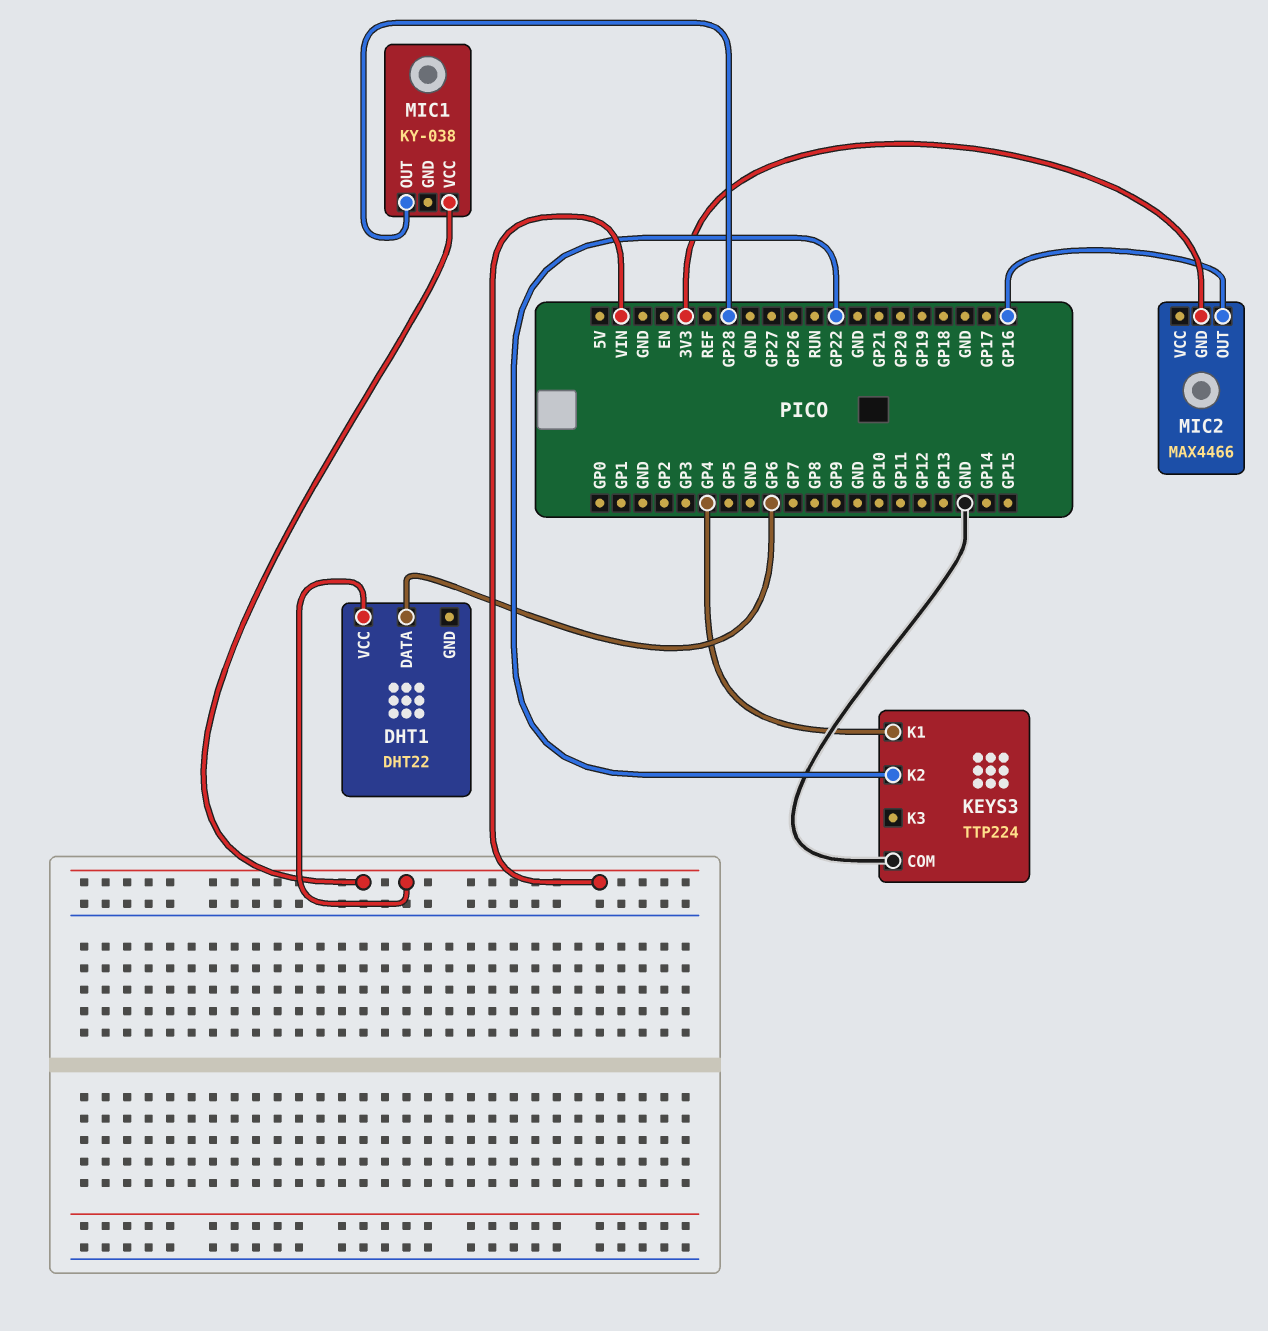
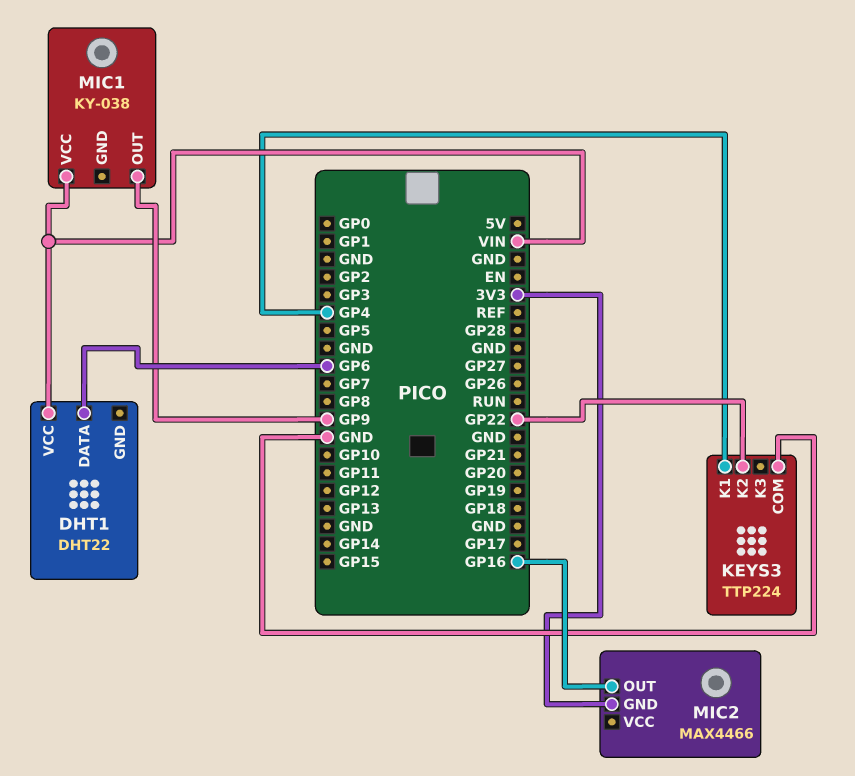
MIC1 pin OUT: GP28 -> GP9

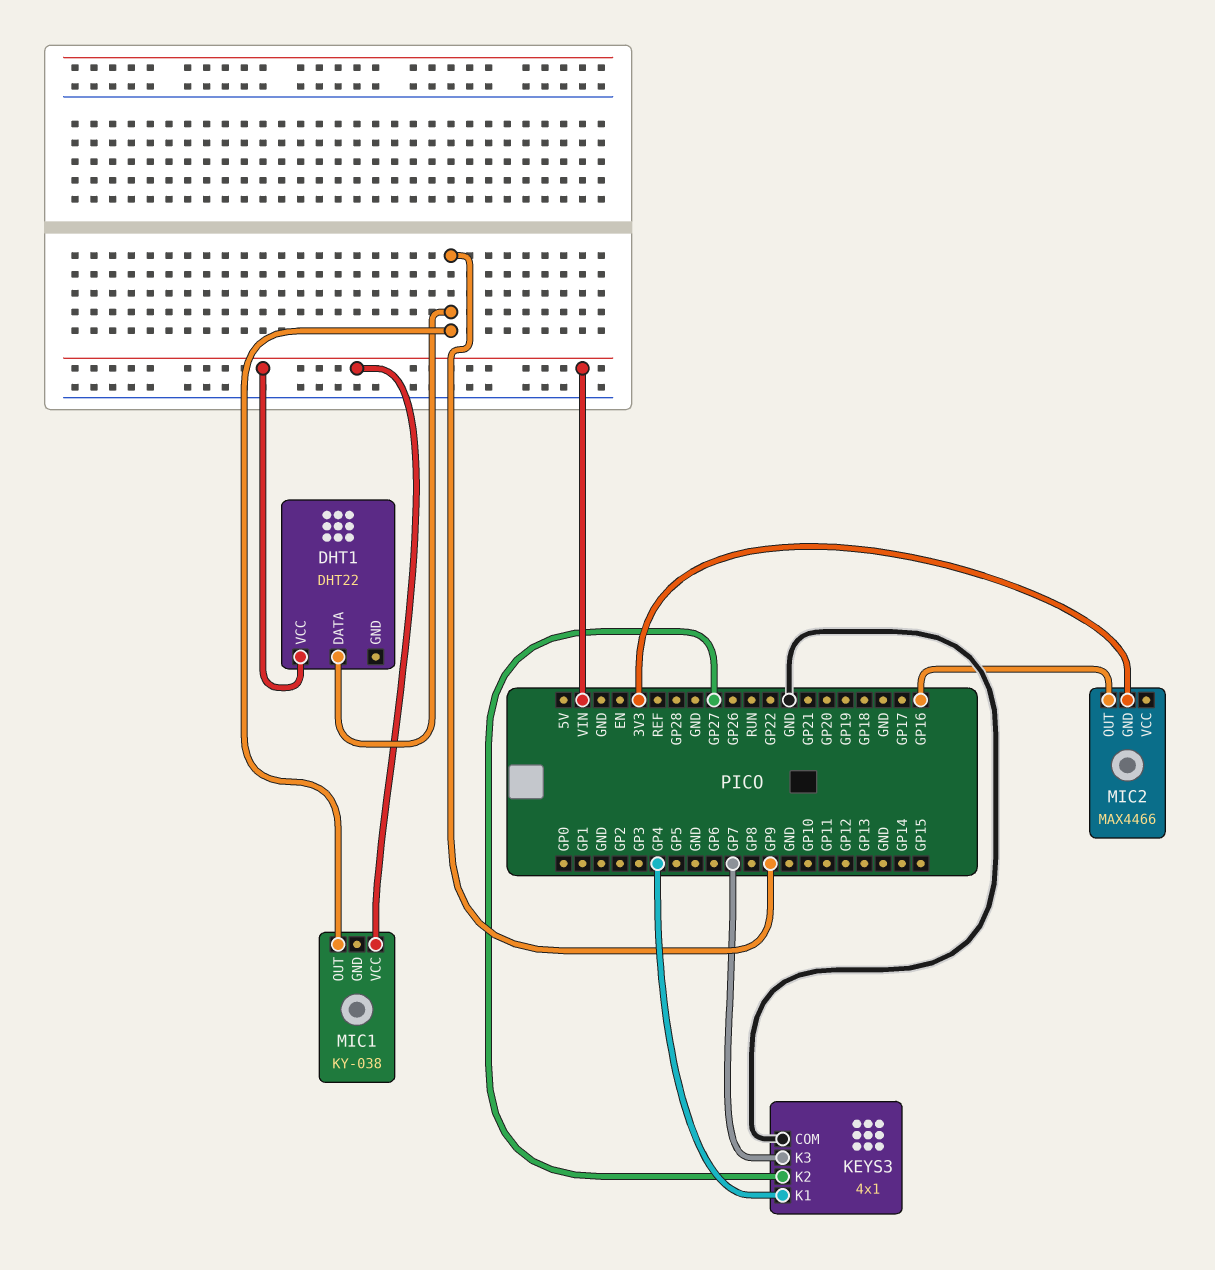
DHT1 pin DATA: GP6 -> GP9
KEYS3: TTP224 -> 4x1
KEYS3 pin K2: GP22 -> GP27
KEYS3 pin K3: none -> GP7

